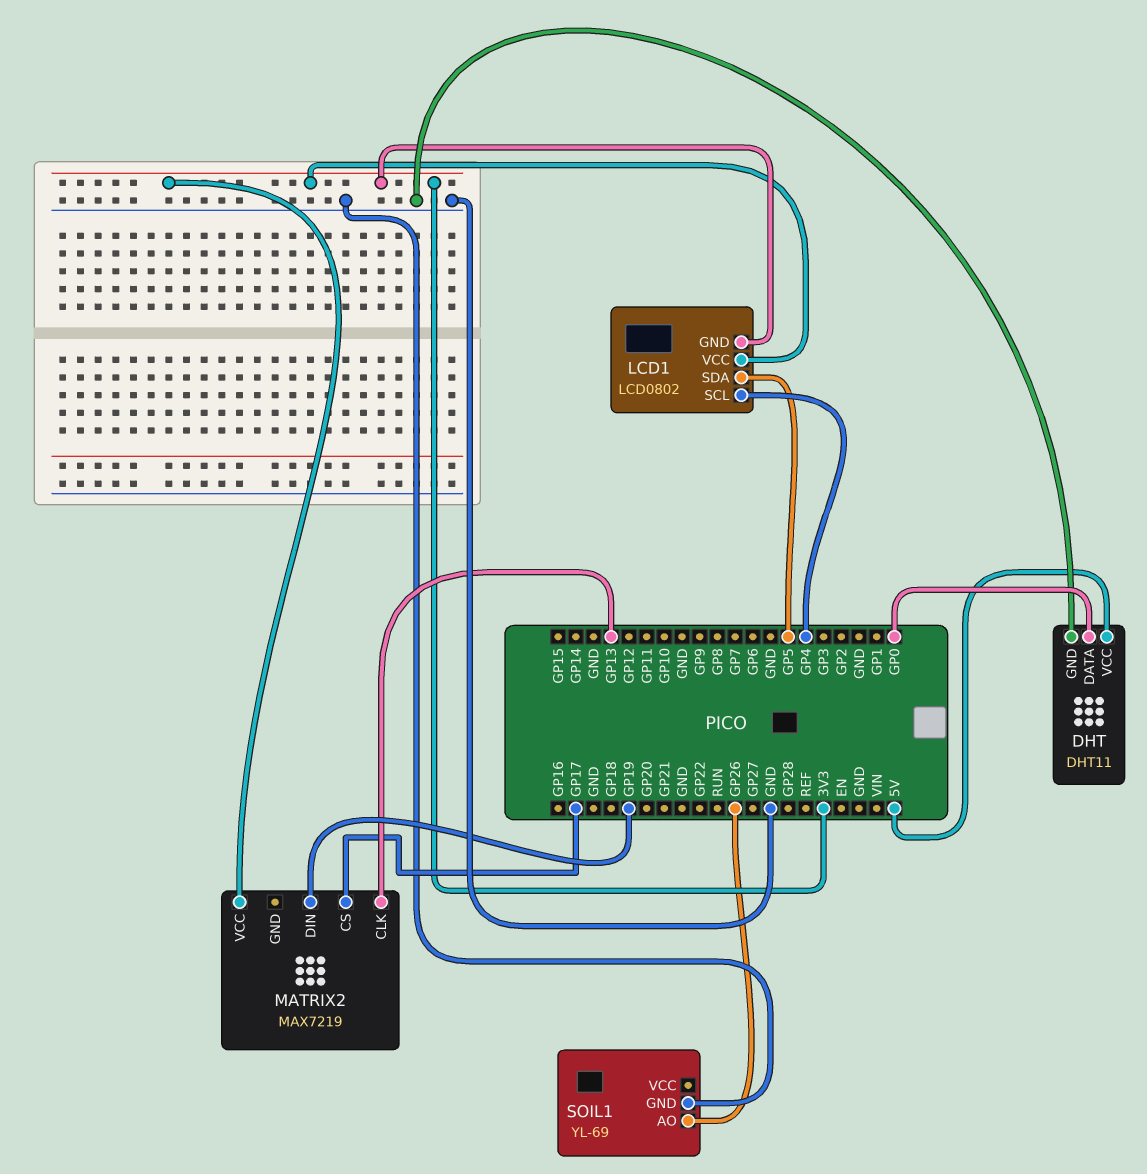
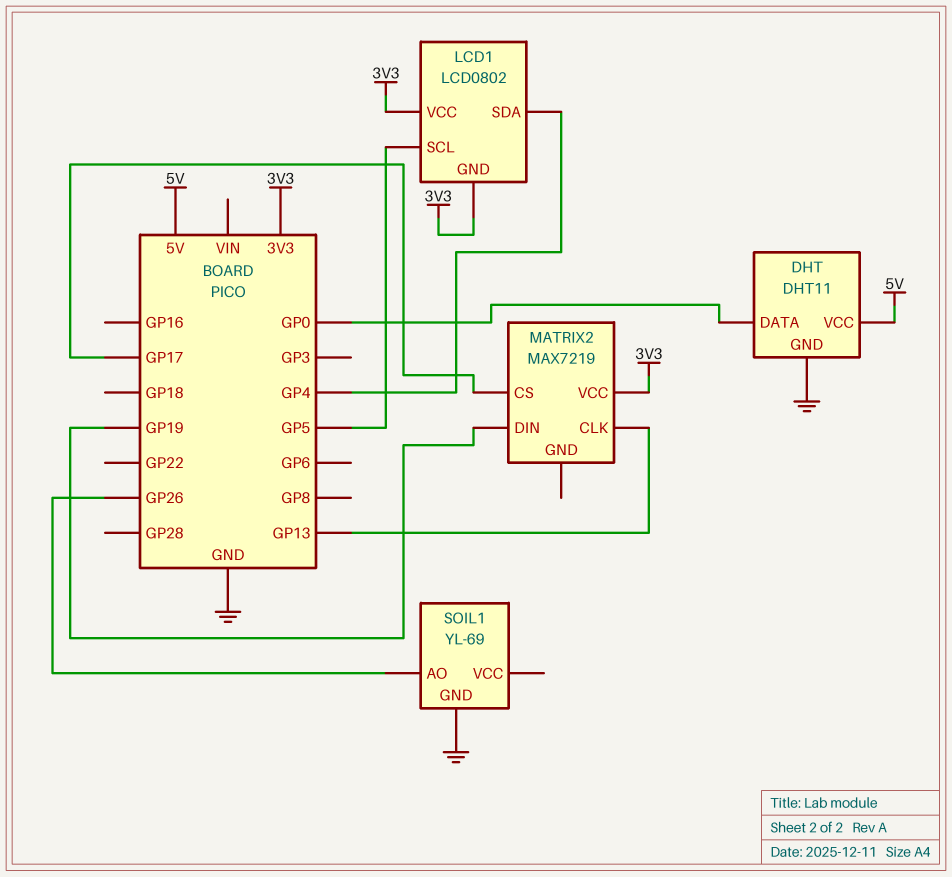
LCD1 pin SCL: GP4 -> GP5
LCD1 pin SDA: GP5 -> GP4

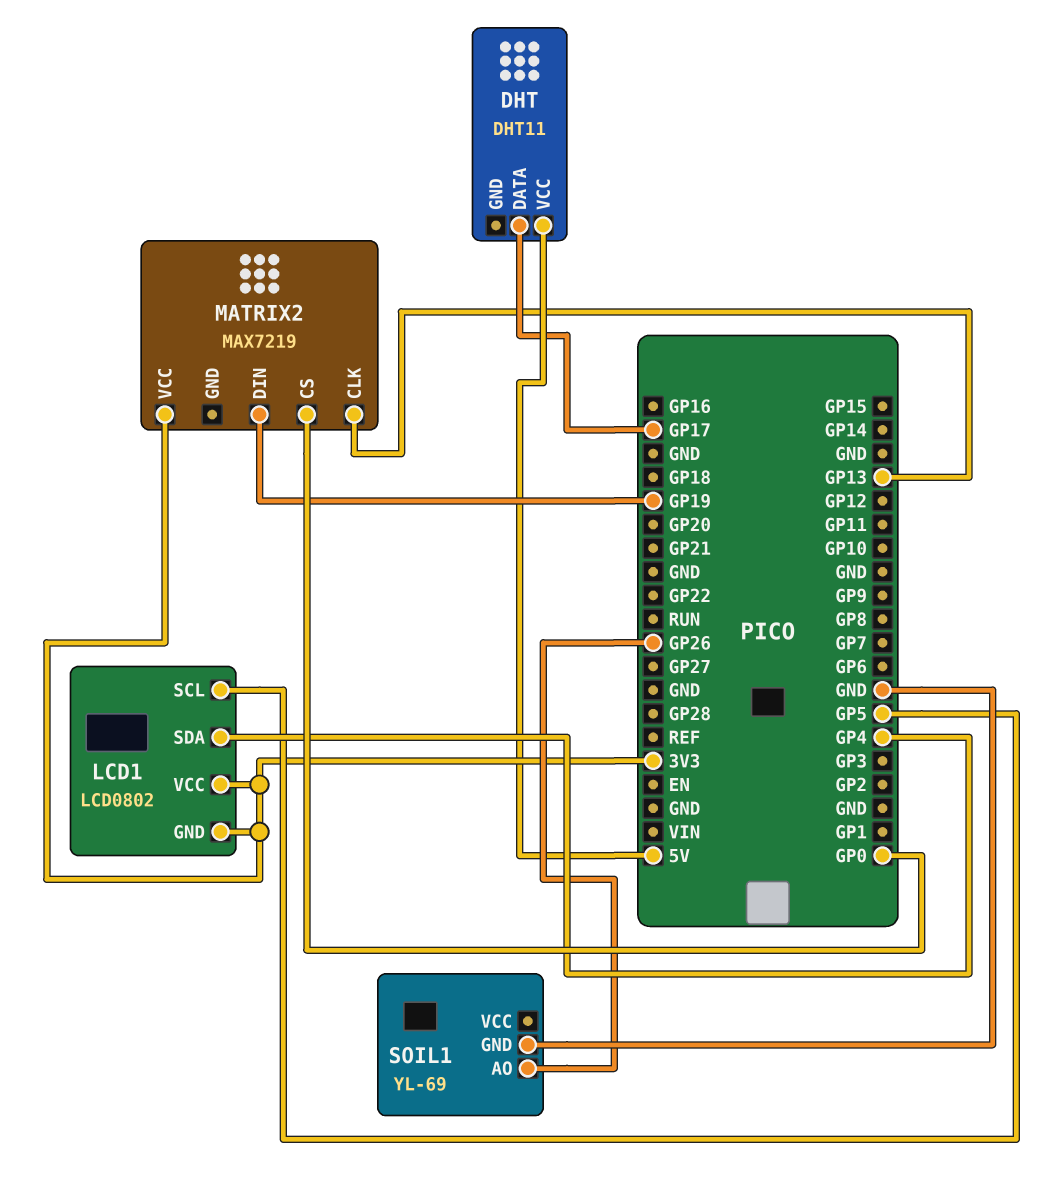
DHT pin DATA: GP0 -> GP17
DHT pin GND: GND -> none
MATRIX2 pin CS: GP17 -> GP0

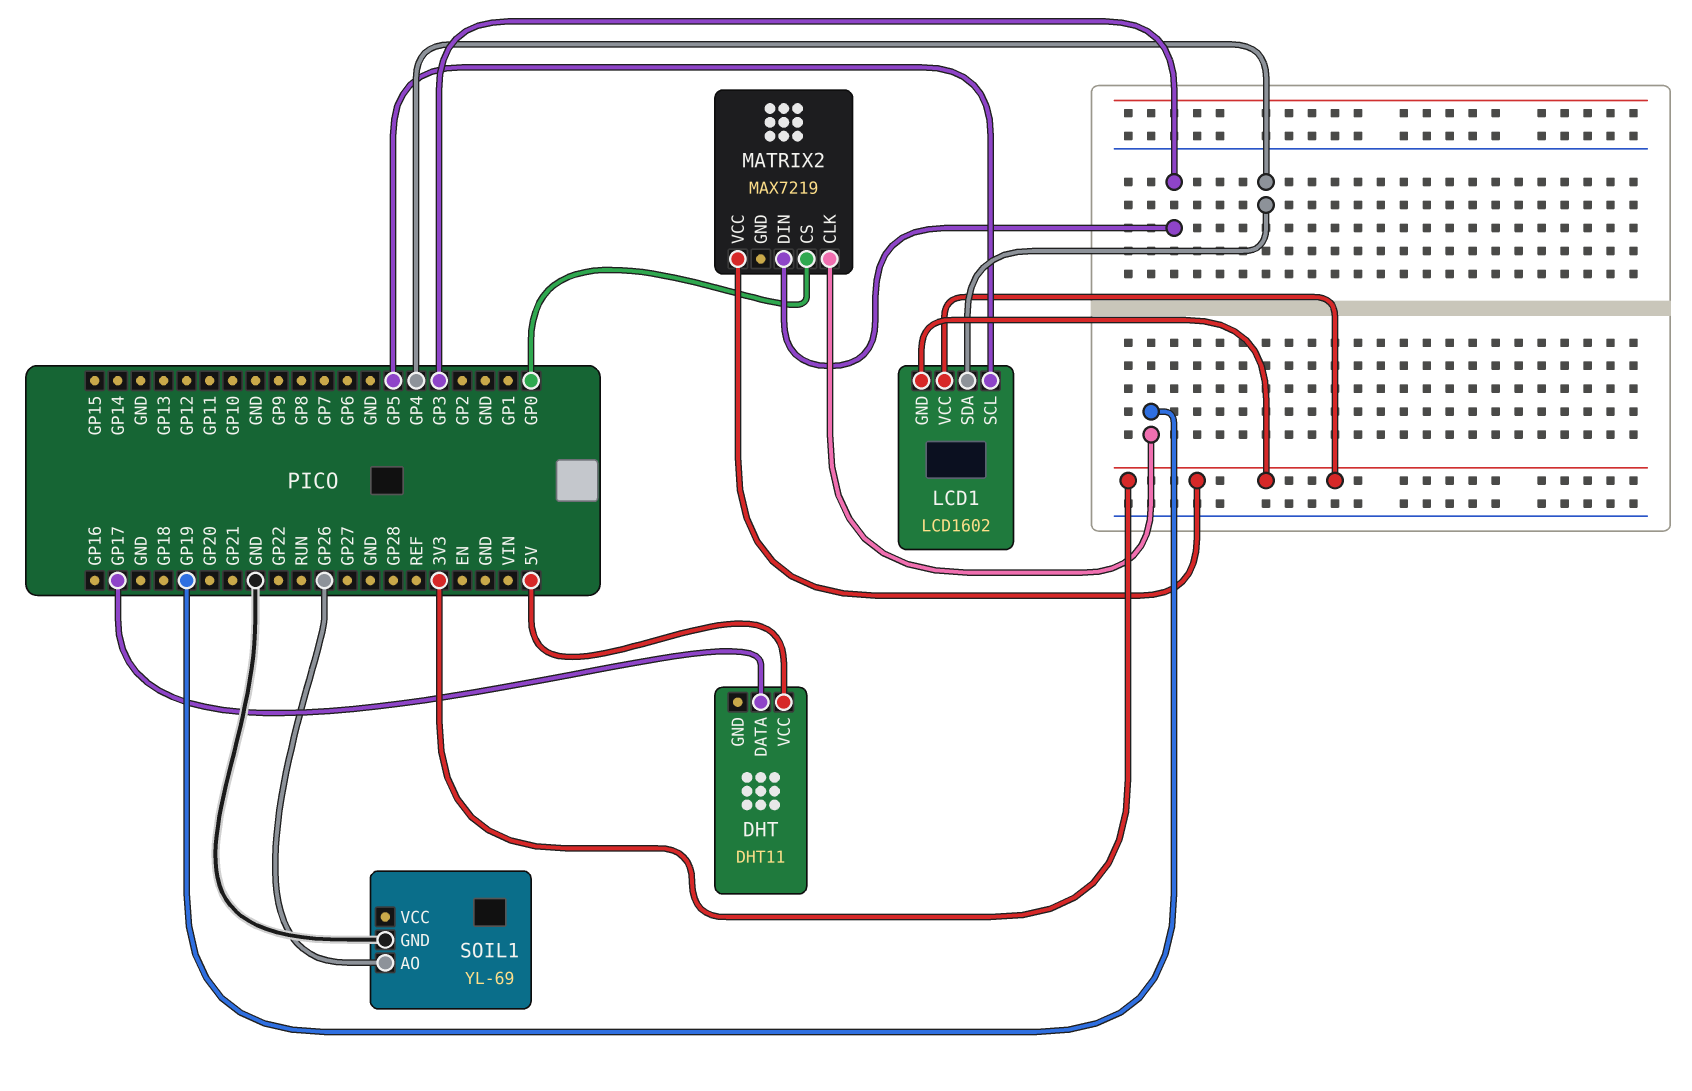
LCD1: LCD0802 -> LCD1602
MATRIX2 pin CLK: GP13 -> GP19
MATRIX2 pin DIN: GP19 -> GP3

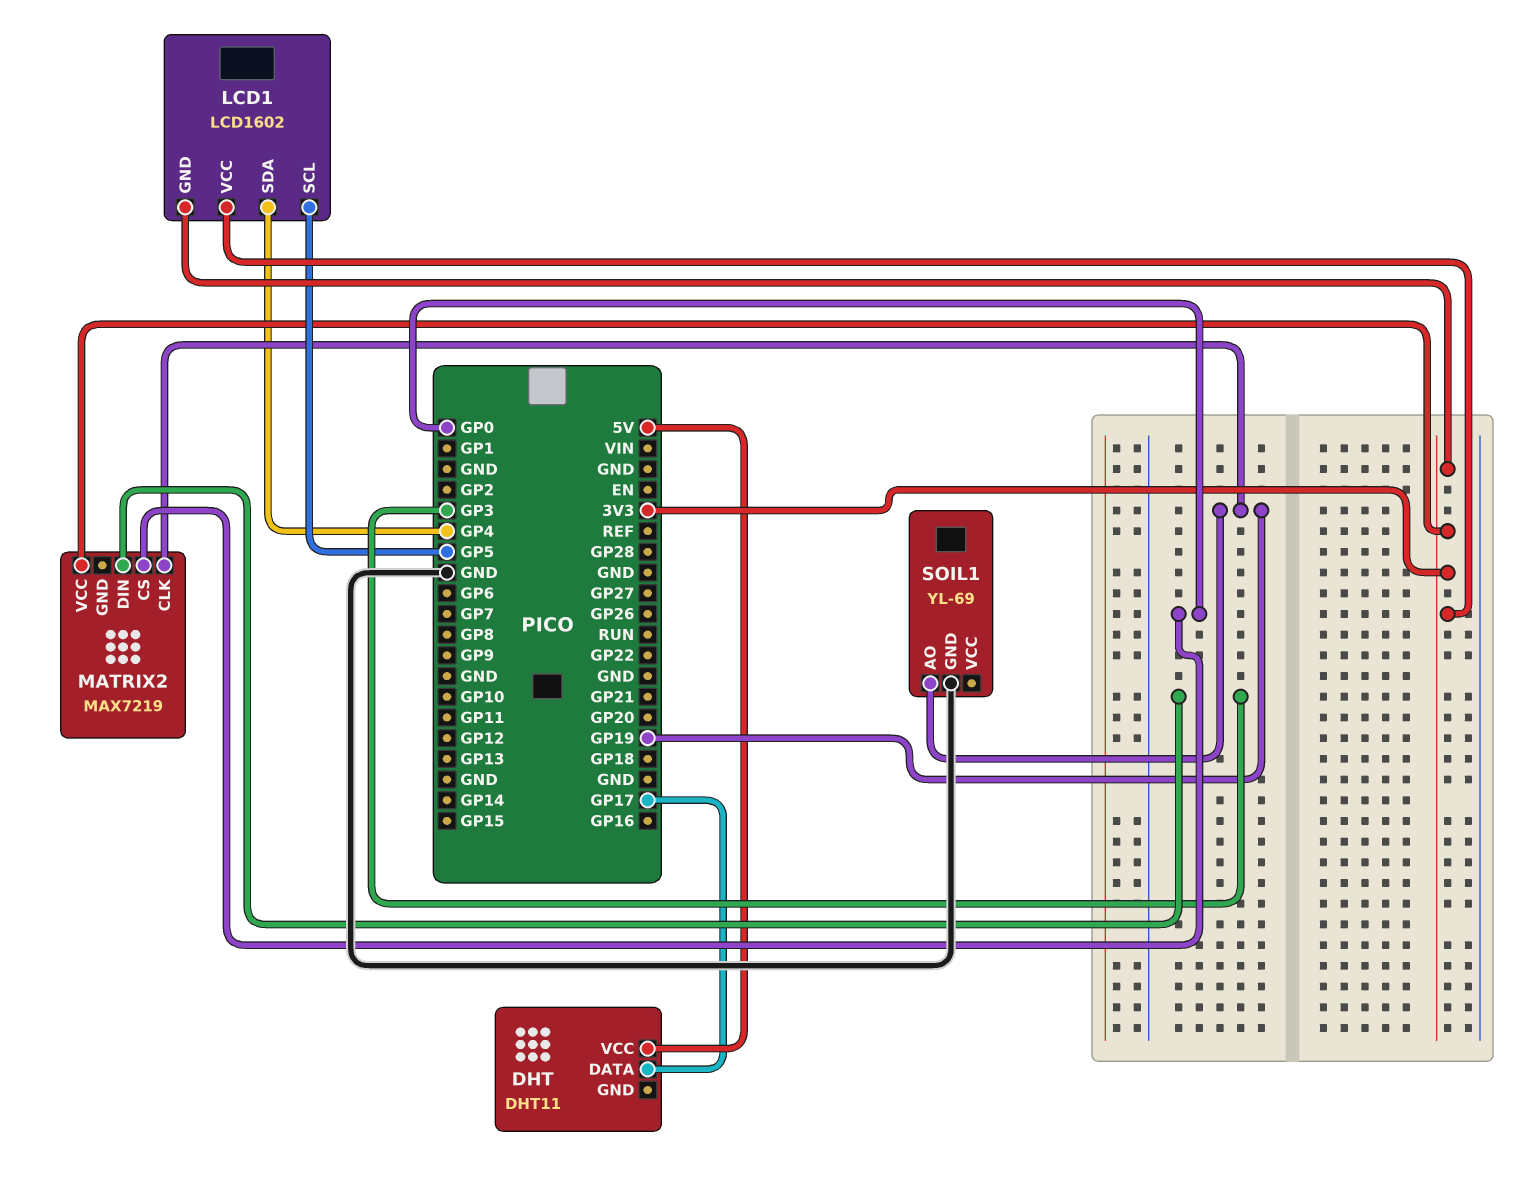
SOIL1 pin AO: GP26 -> GP19

